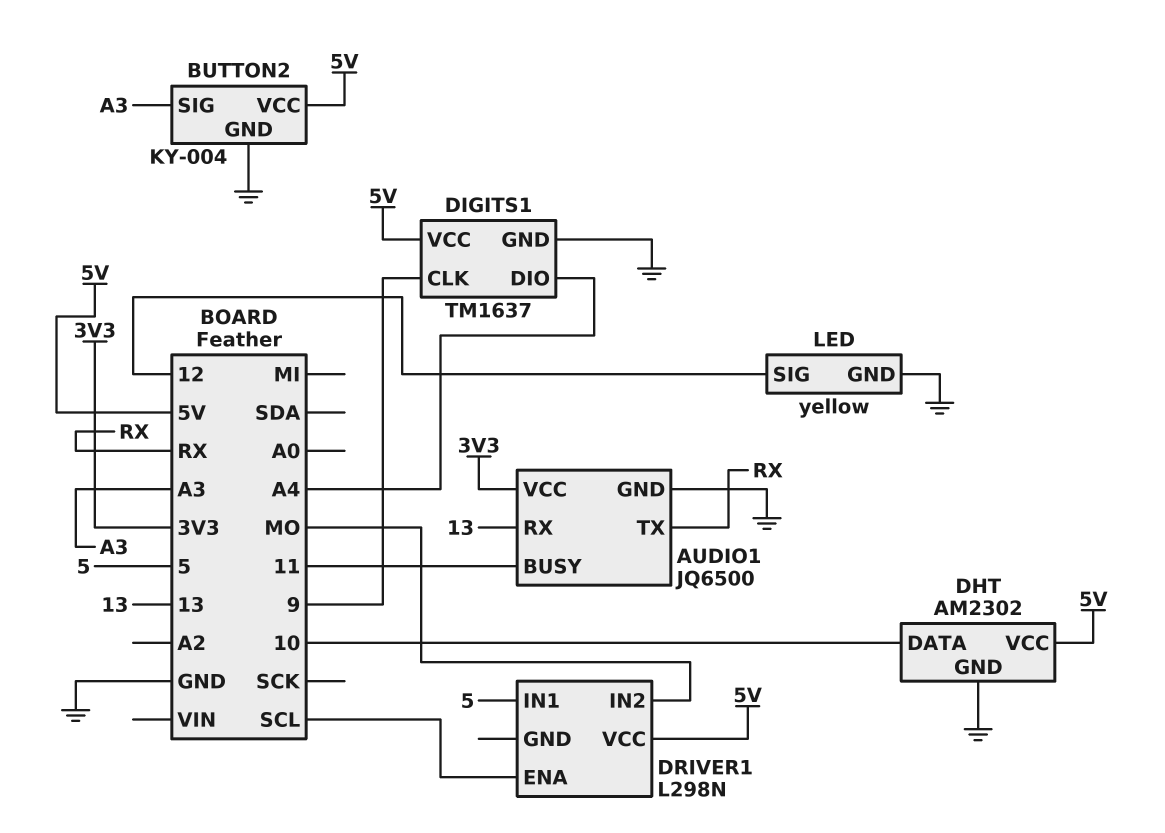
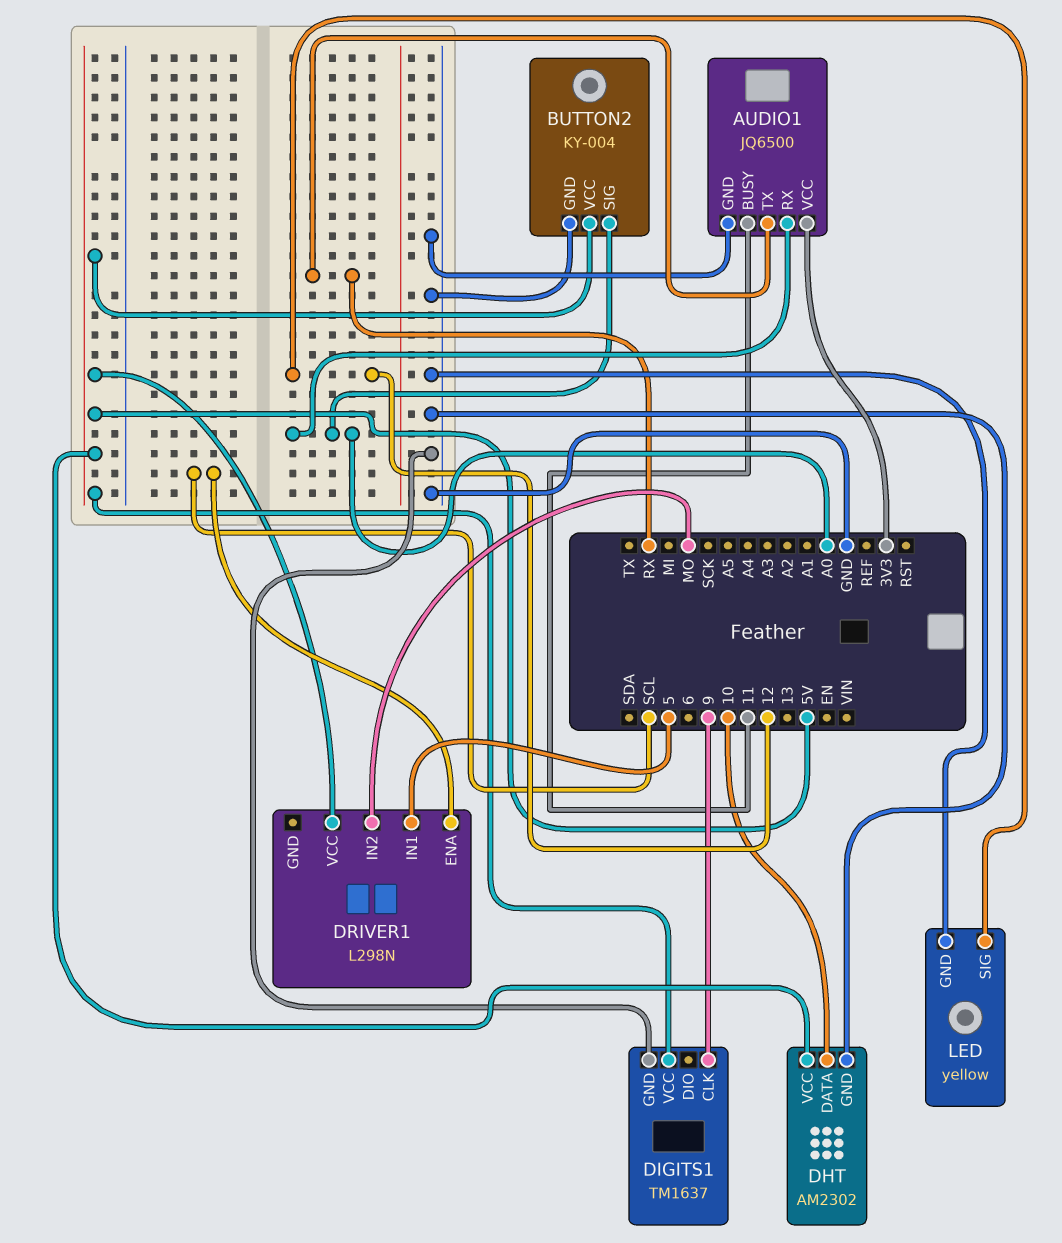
AUDIO1 pin RX: 13 -> A0
BUTTON2 pin SIG: A3 -> A0
DIGITS1 pin DIO: A4 -> none

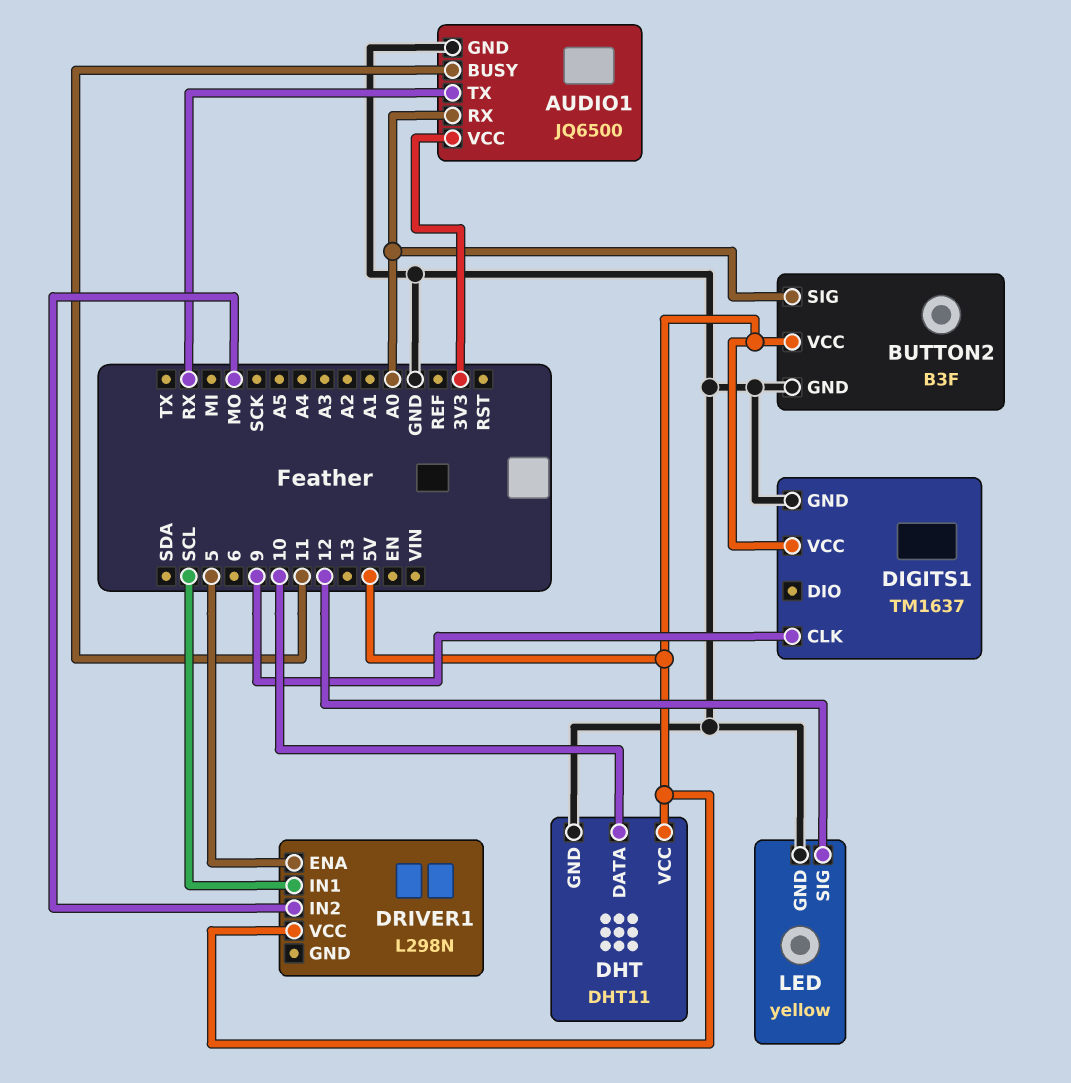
BUTTON2: KY-004 -> B3F
DHT: AM2302 -> DHT11
DRIVER1 pin ENA: SCL -> 5
DRIVER1 pin IN1: 5 -> SCL

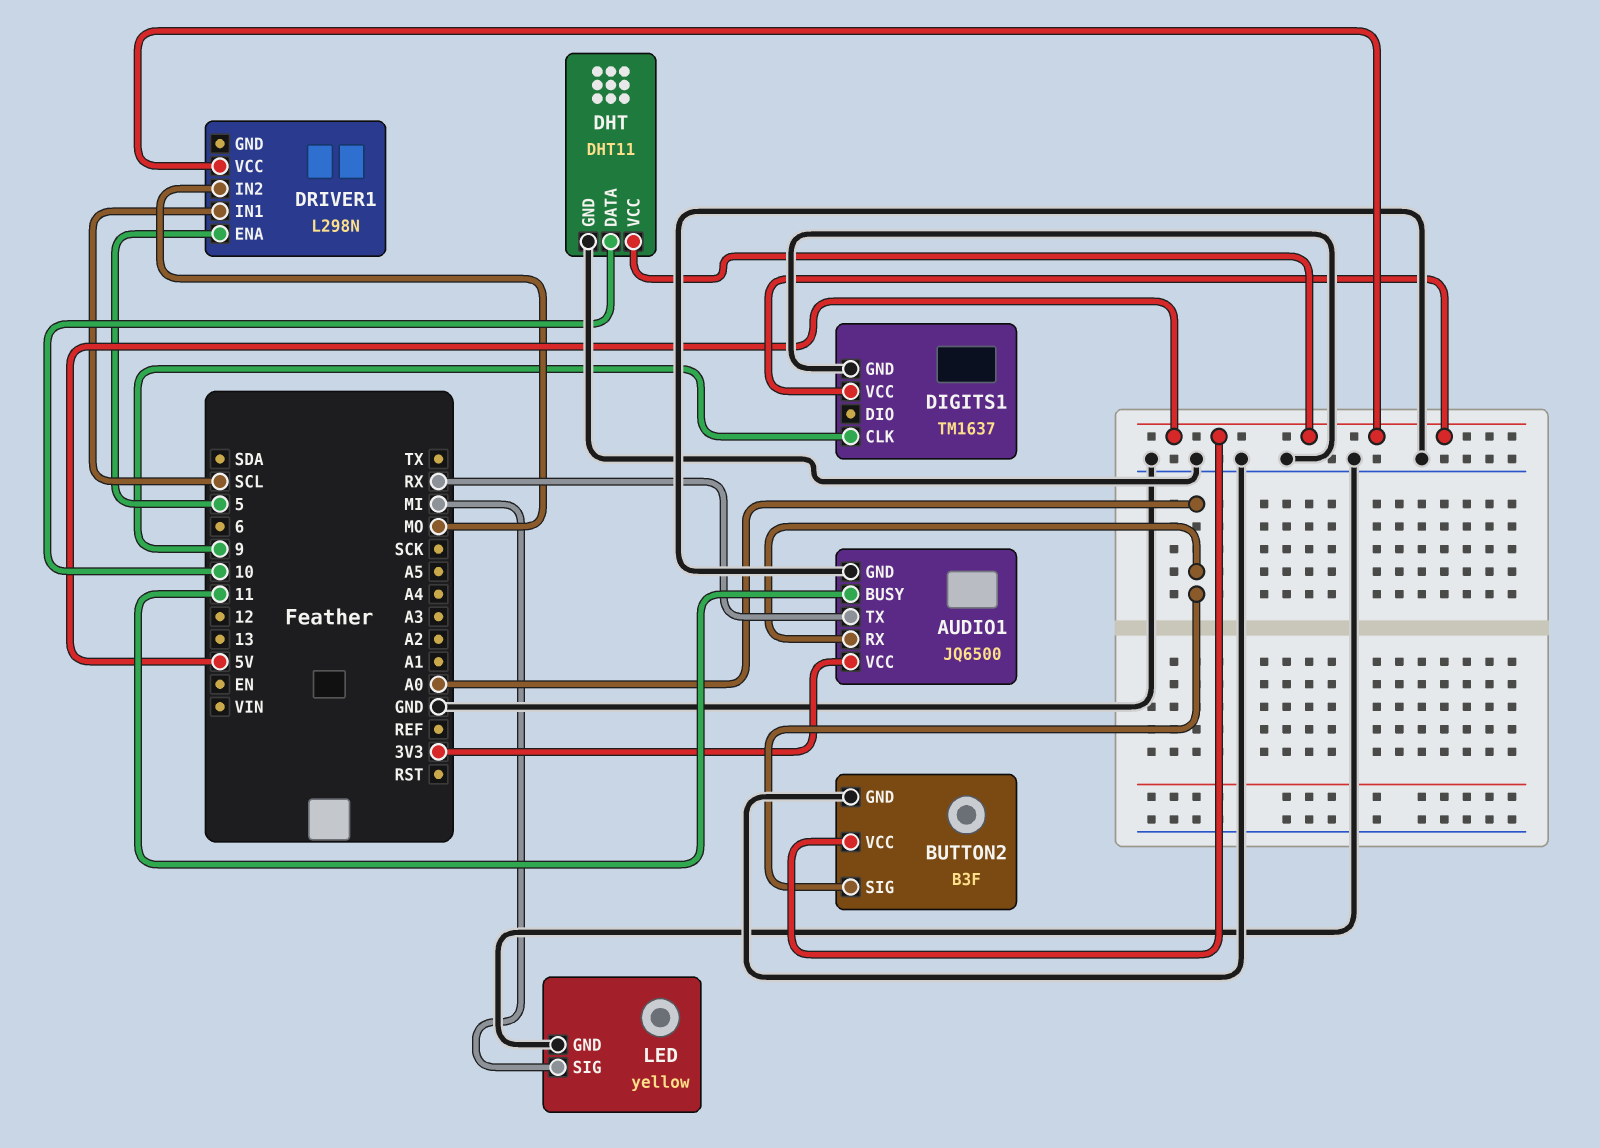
LED pin SIG: 12 -> MI

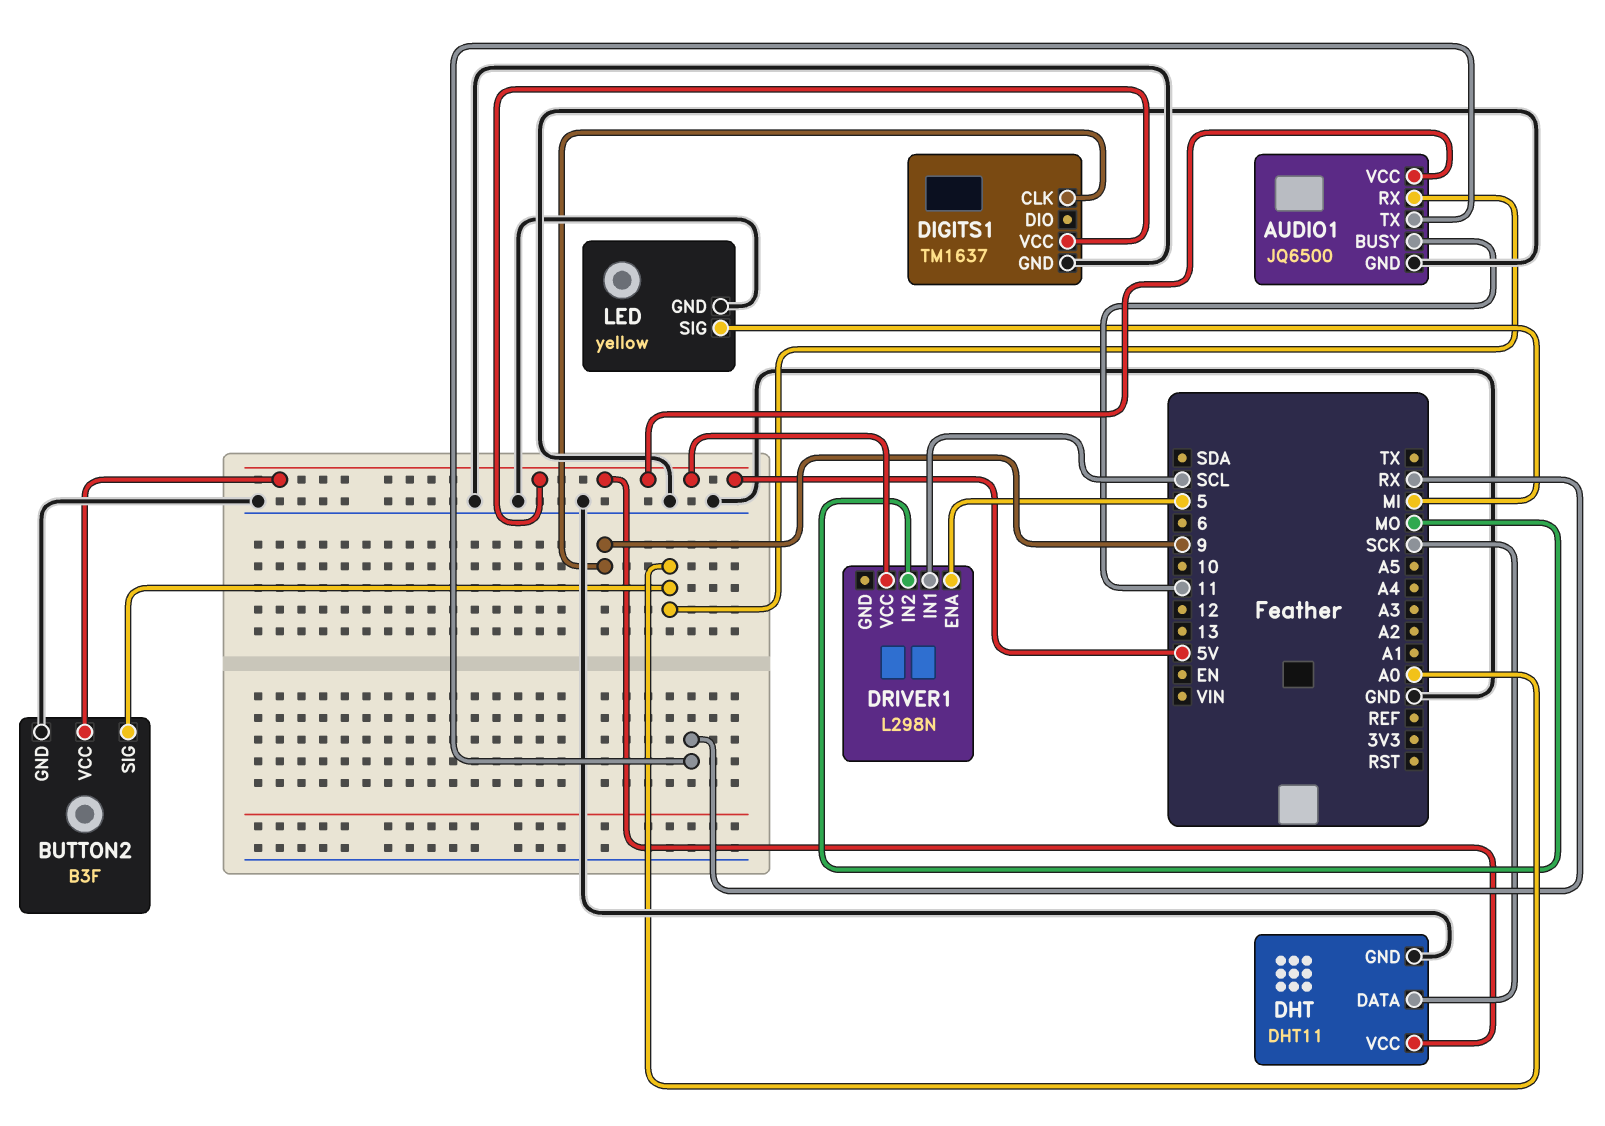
AUDIO1 pin VCC: 3V3 -> 5V
DHT pin DATA: 10 -> SCK

